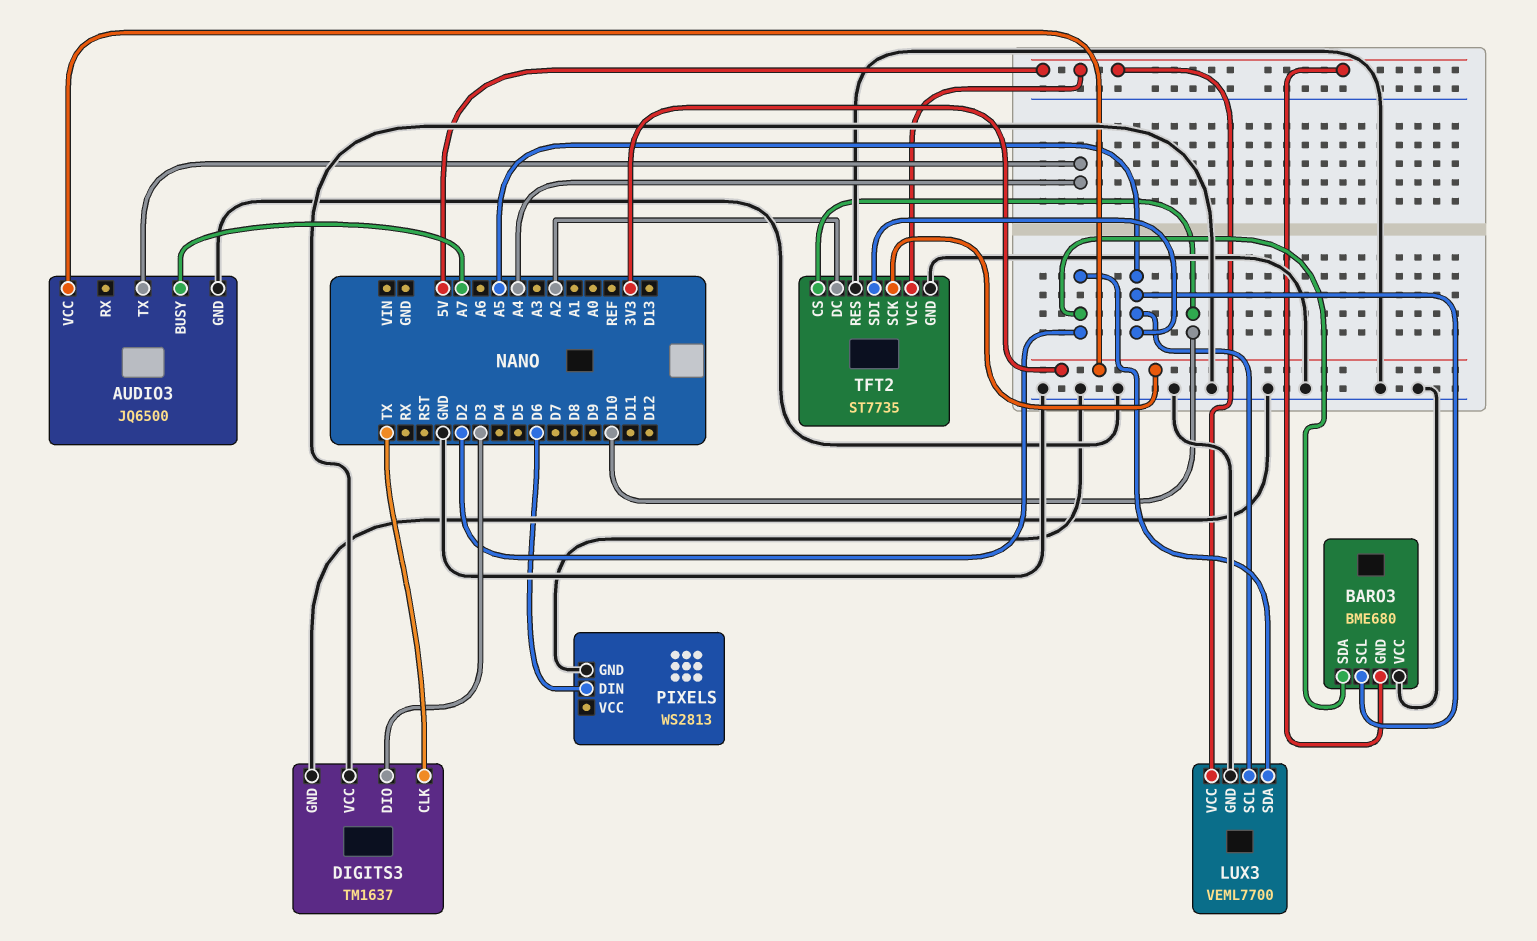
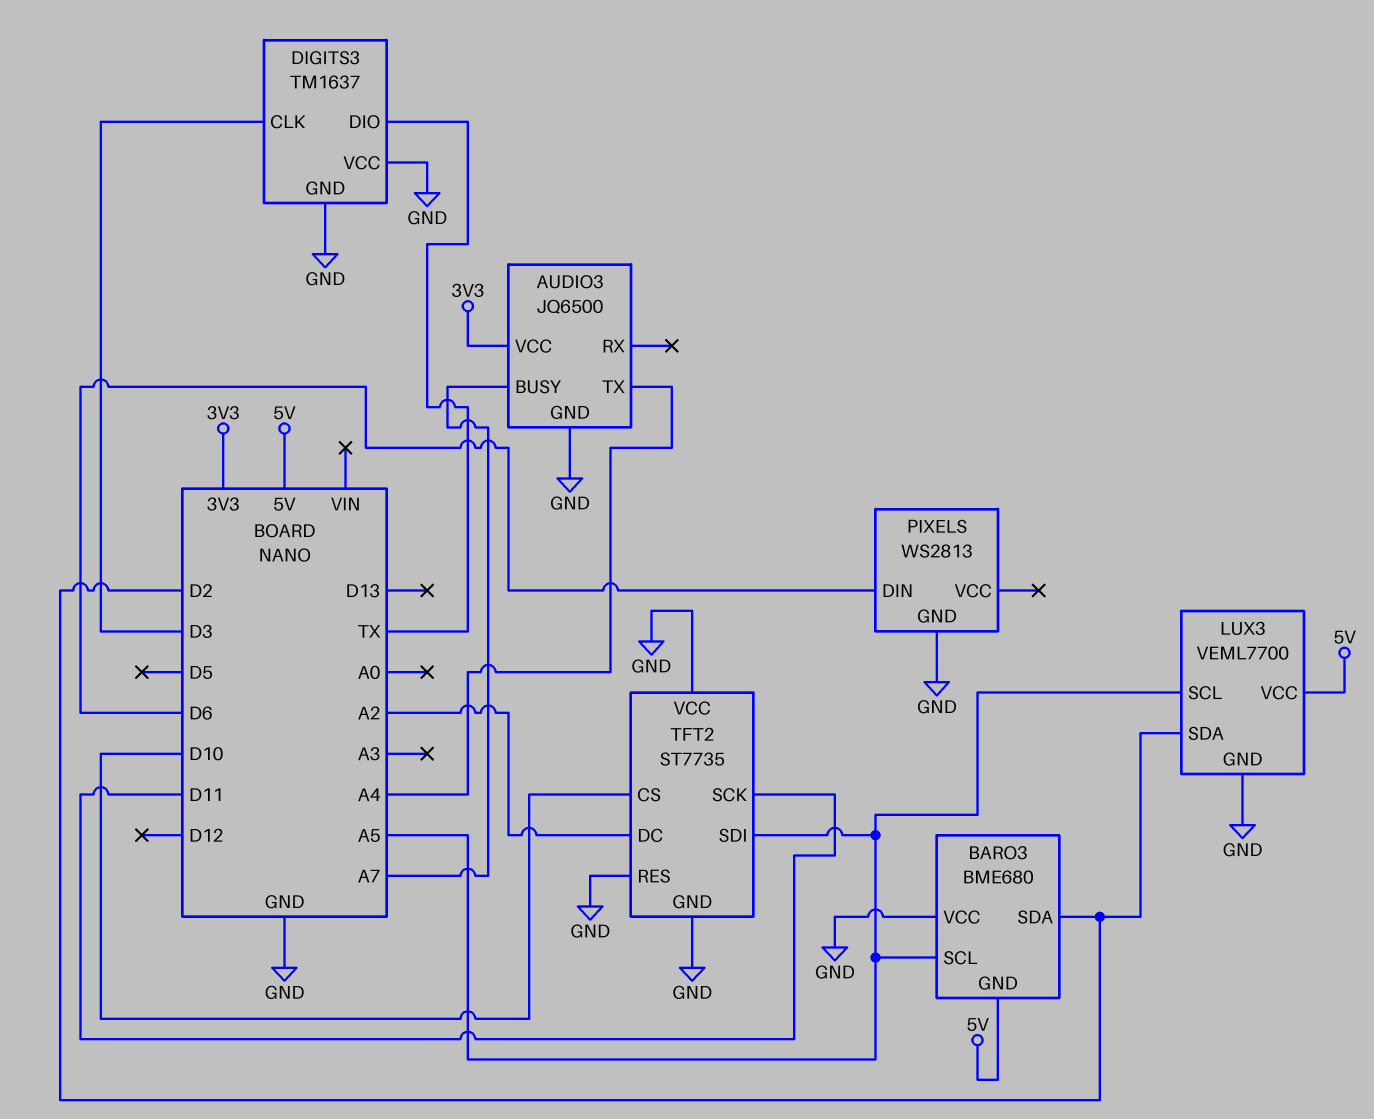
DIGITS3 pin CLK: TX -> D3
DIGITS3 pin DIO: D3 -> TX
TFT2 pin SCK: 3V3 -> D11
TFT2 pin VCC: 5V -> GND

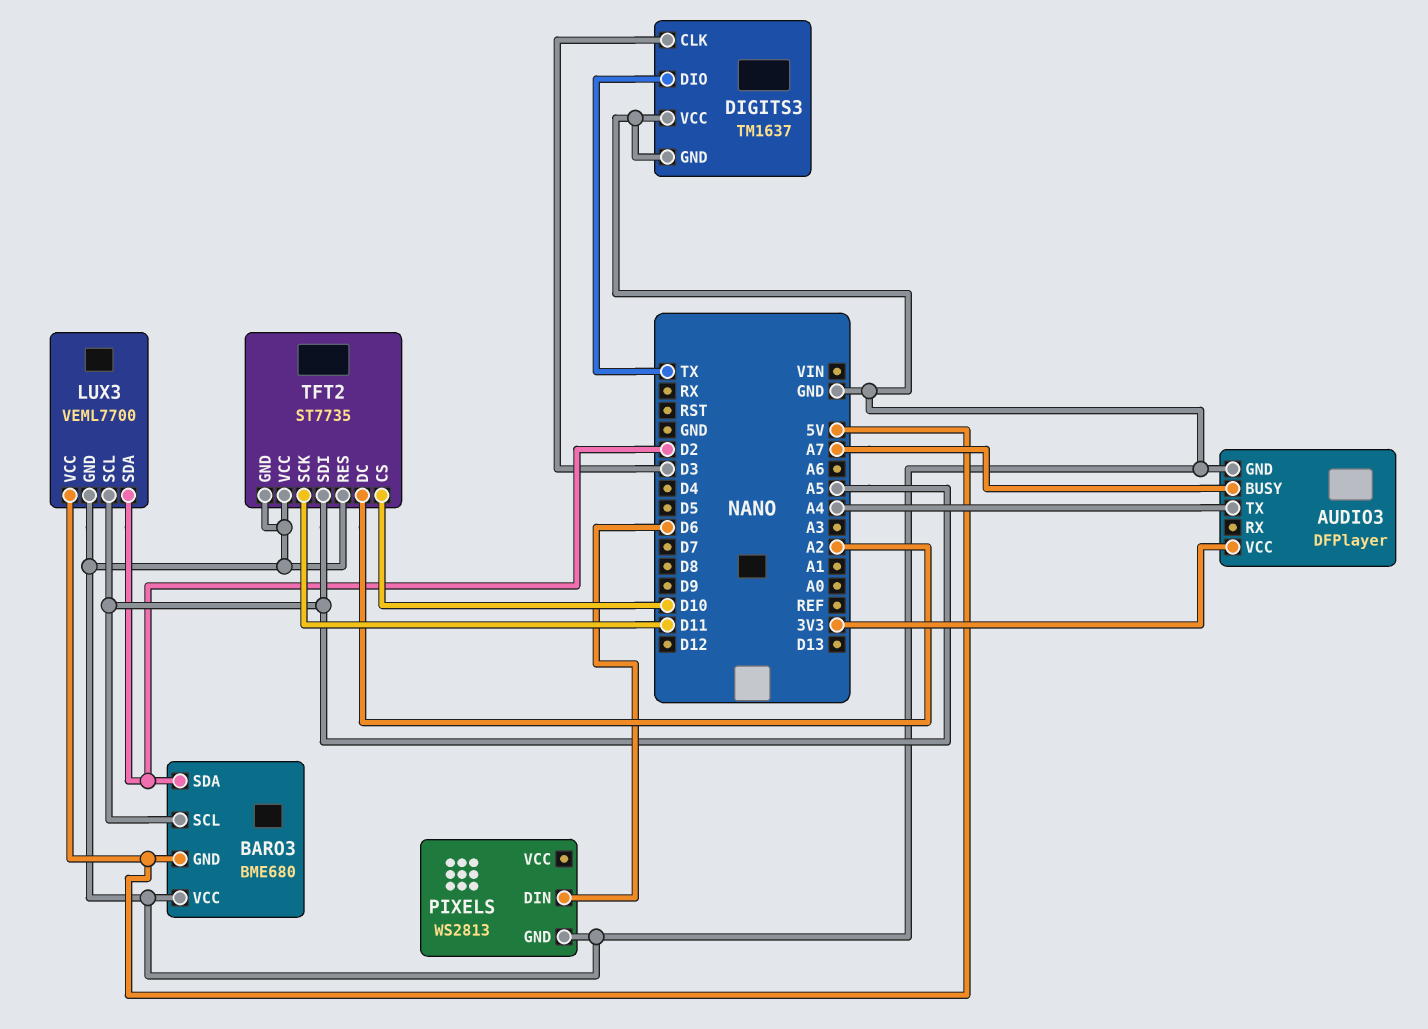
AUDIO3: JQ6500 -> DFPlayer

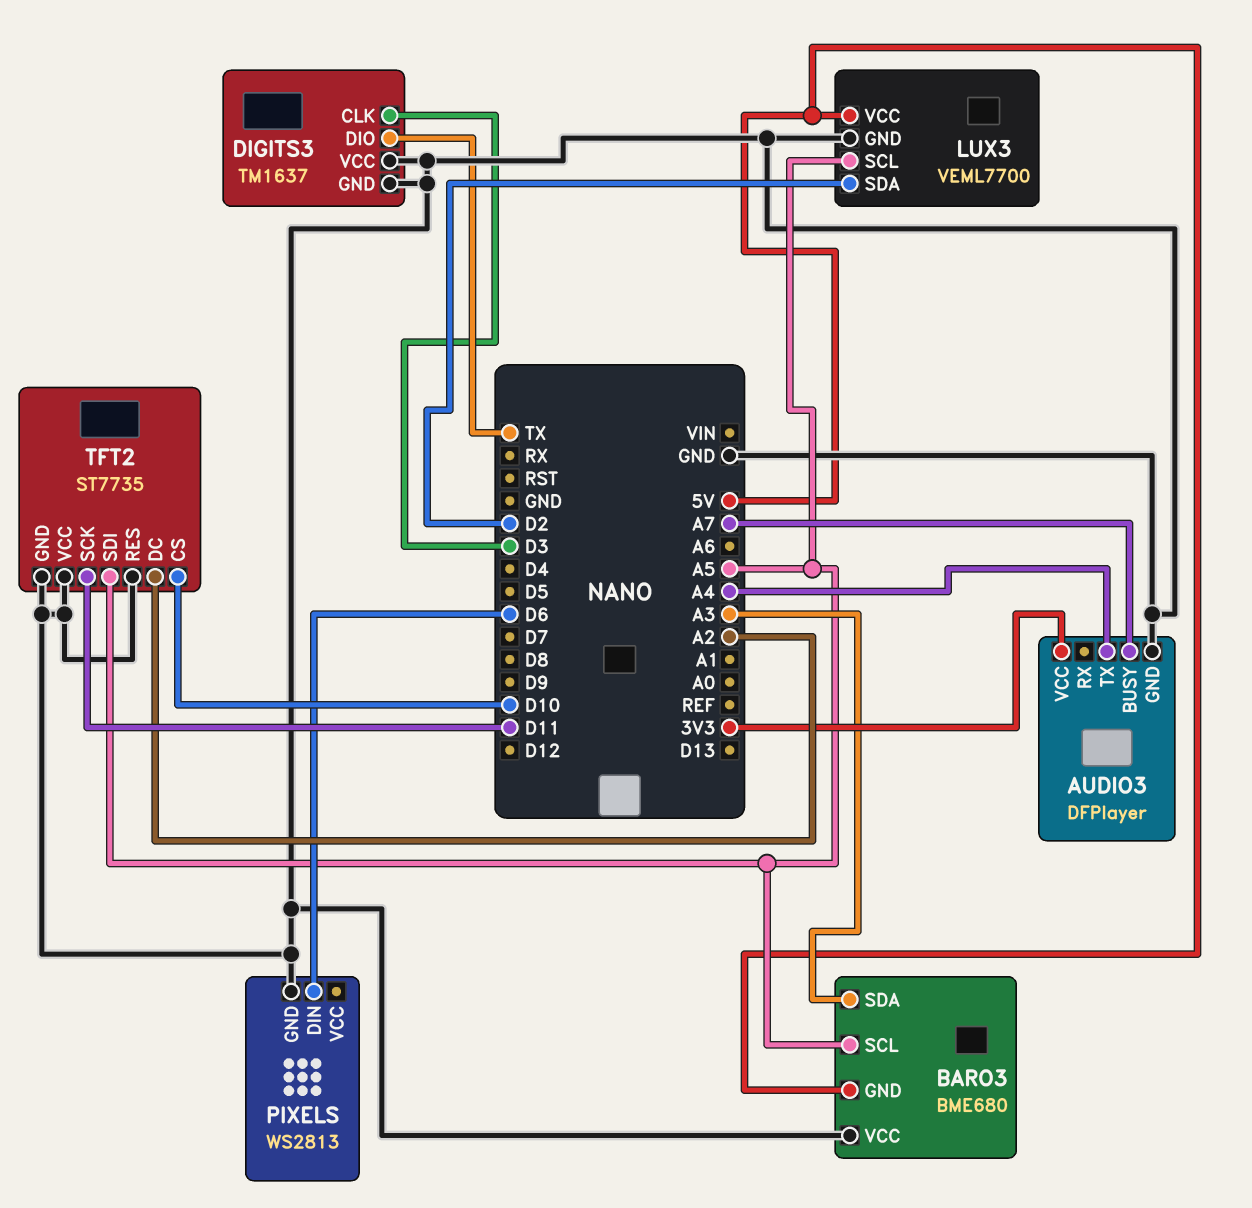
BARO3 pin SDA: D2 -> A3

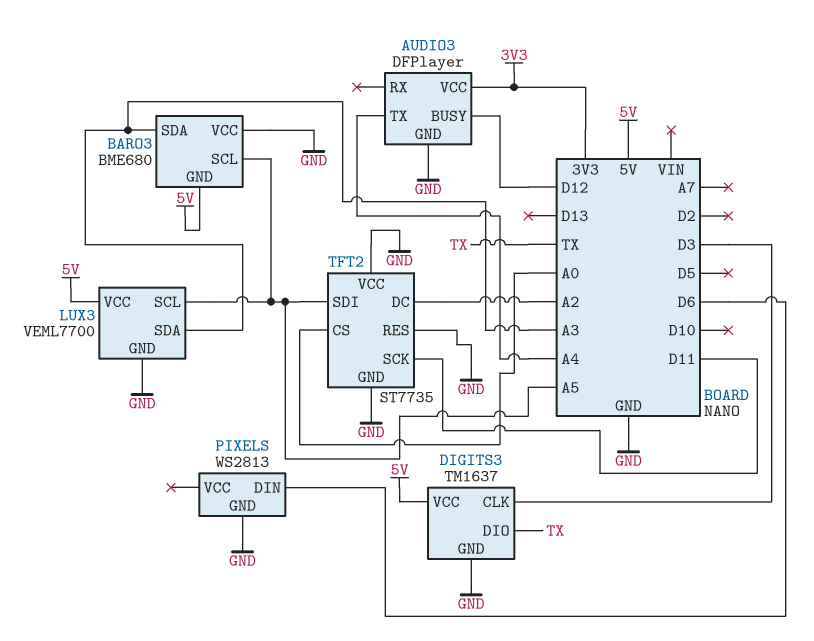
AUDIO3 pin BUSY: A7 -> D12
DIGITS3 pin VCC: GND -> 5V
LUX3 pin SDA: D2 -> A3
TFT2 pin CS: D10 -> A0

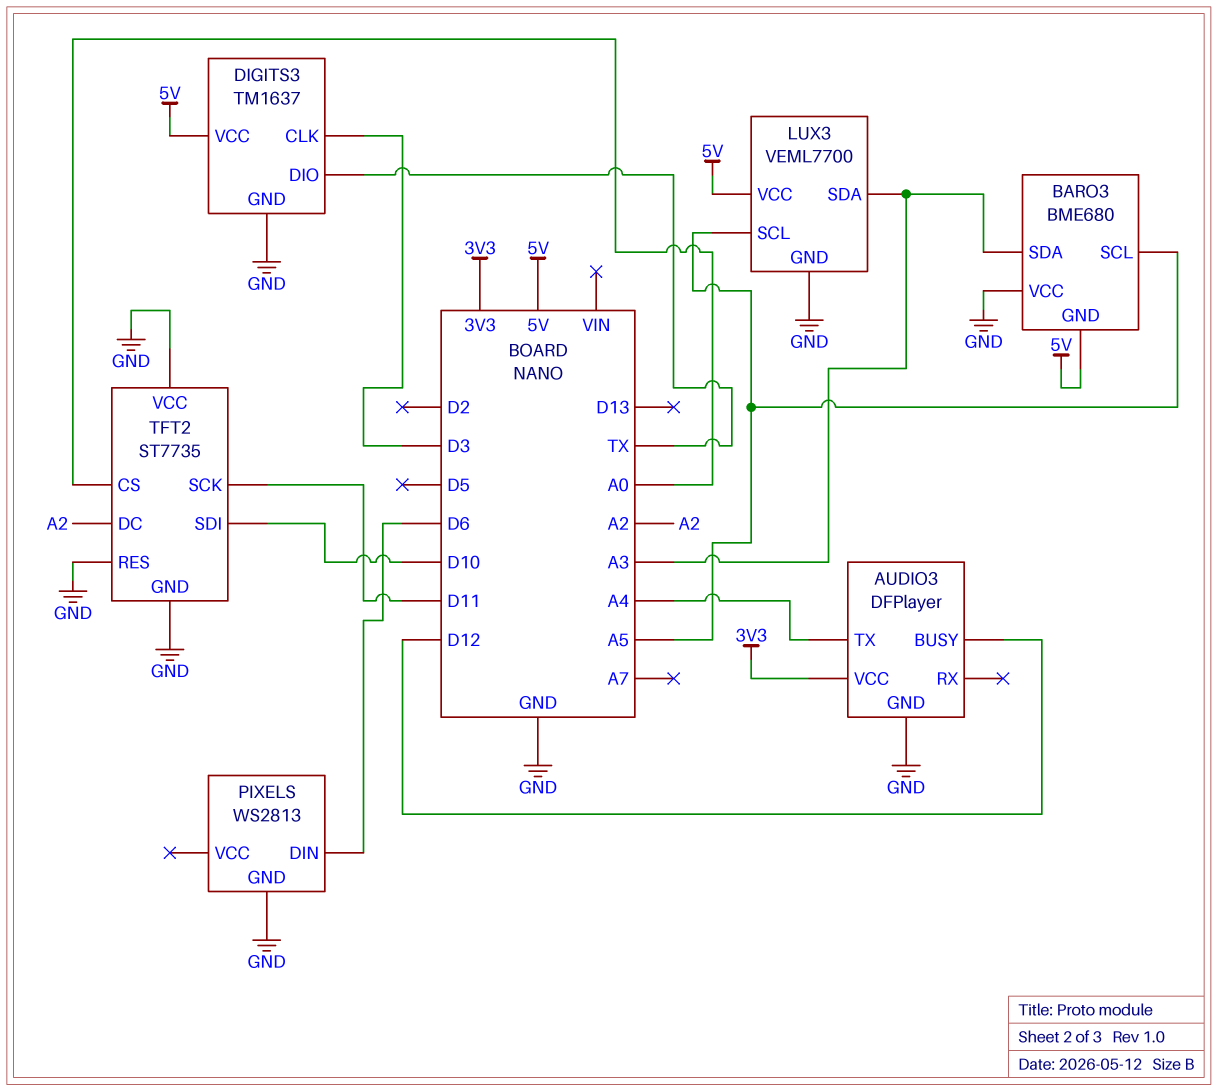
TFT2 pin SDI: A5 -> D10

